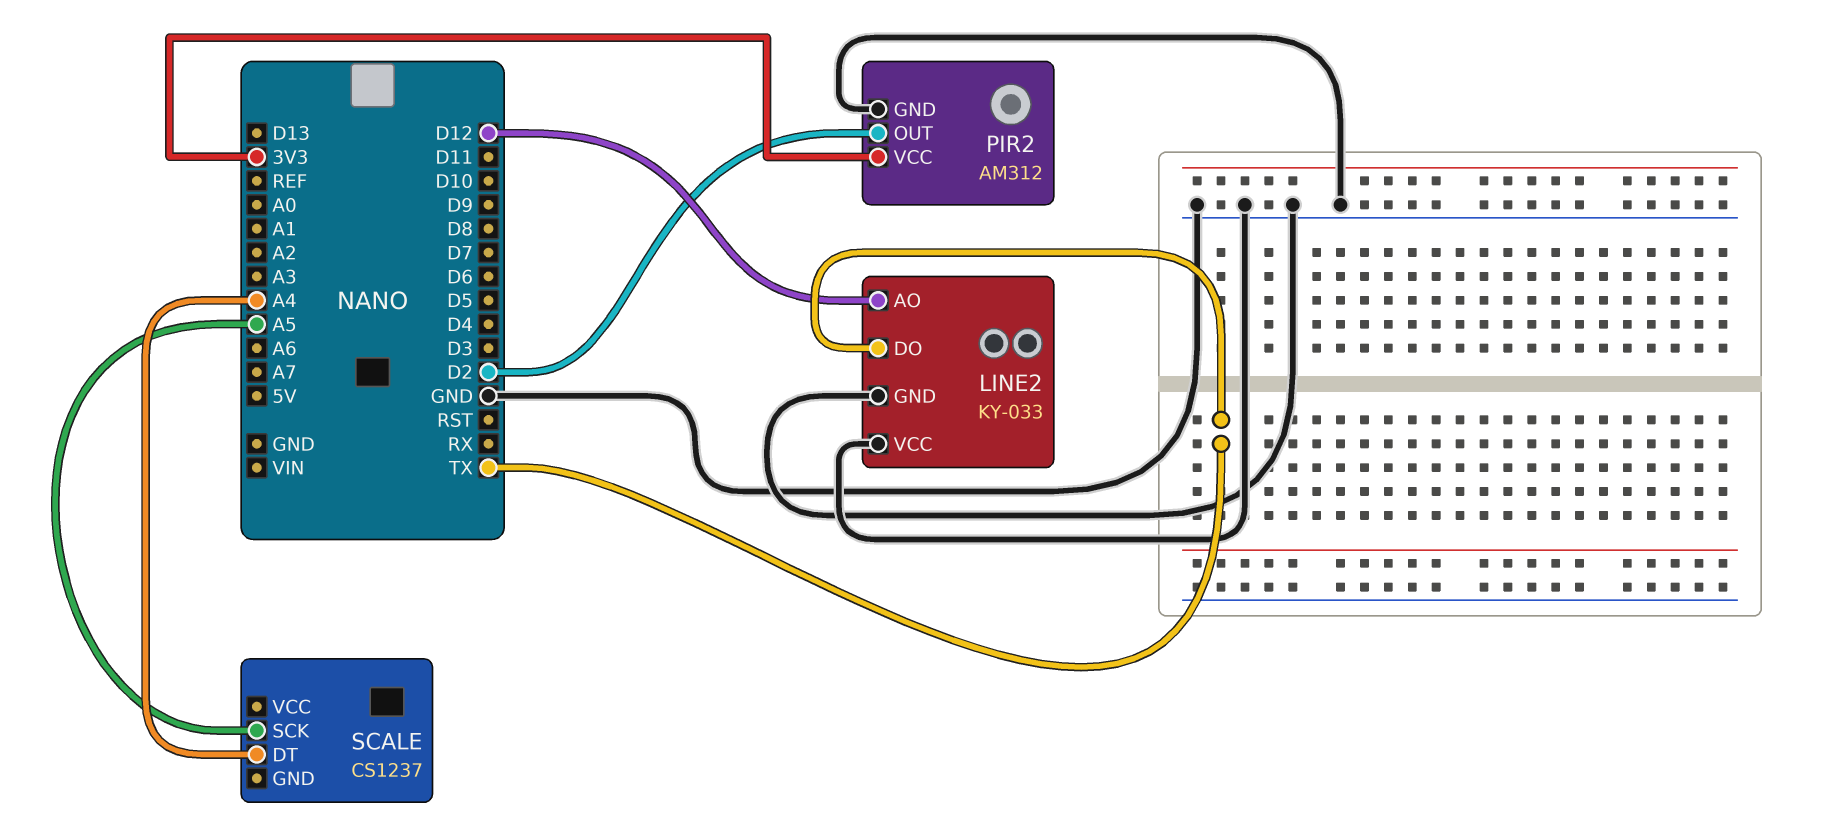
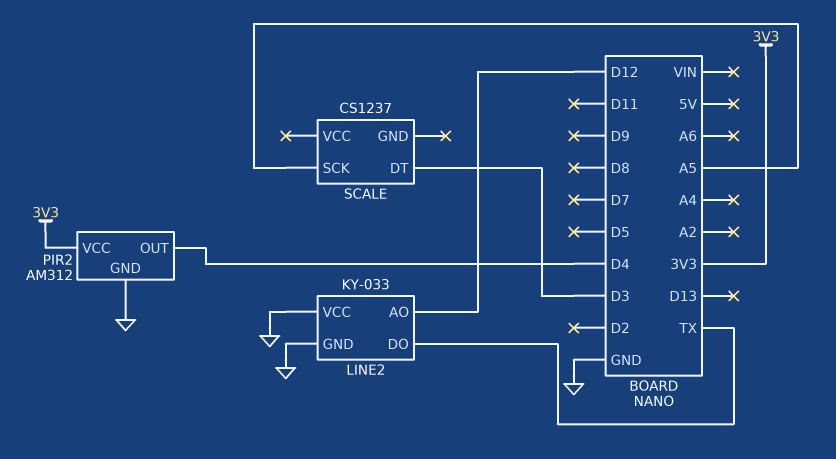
PIR2 pin OUT: D2 -> D4
SCALE pin DT: A4 -> D3

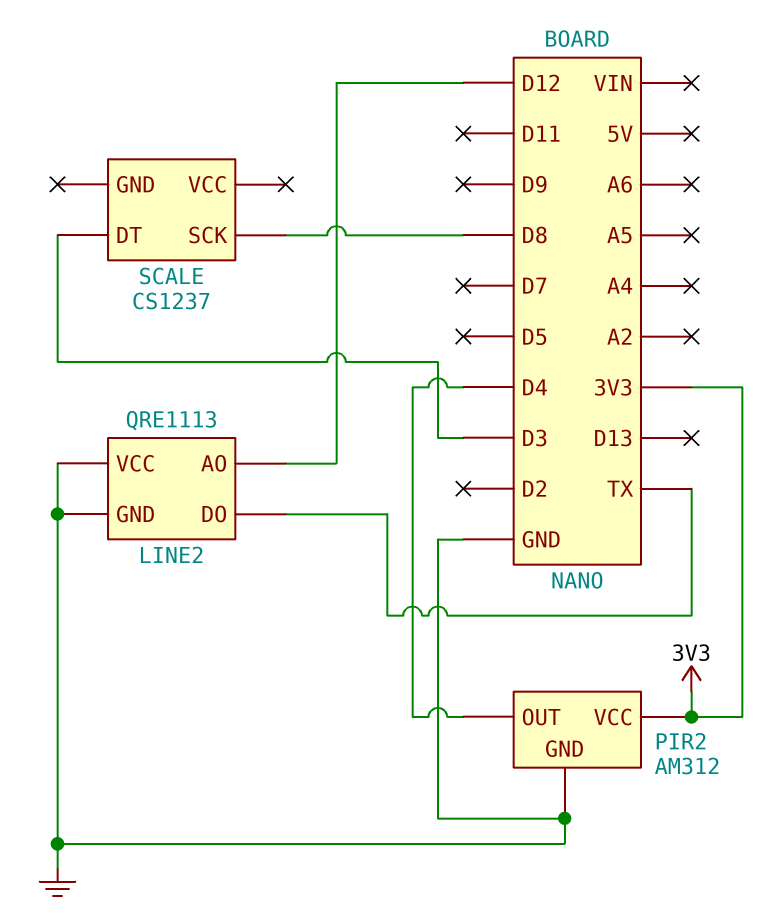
LINE2: KY-033 -> QRE1113
SCALE pin SCK: A5 -> D8

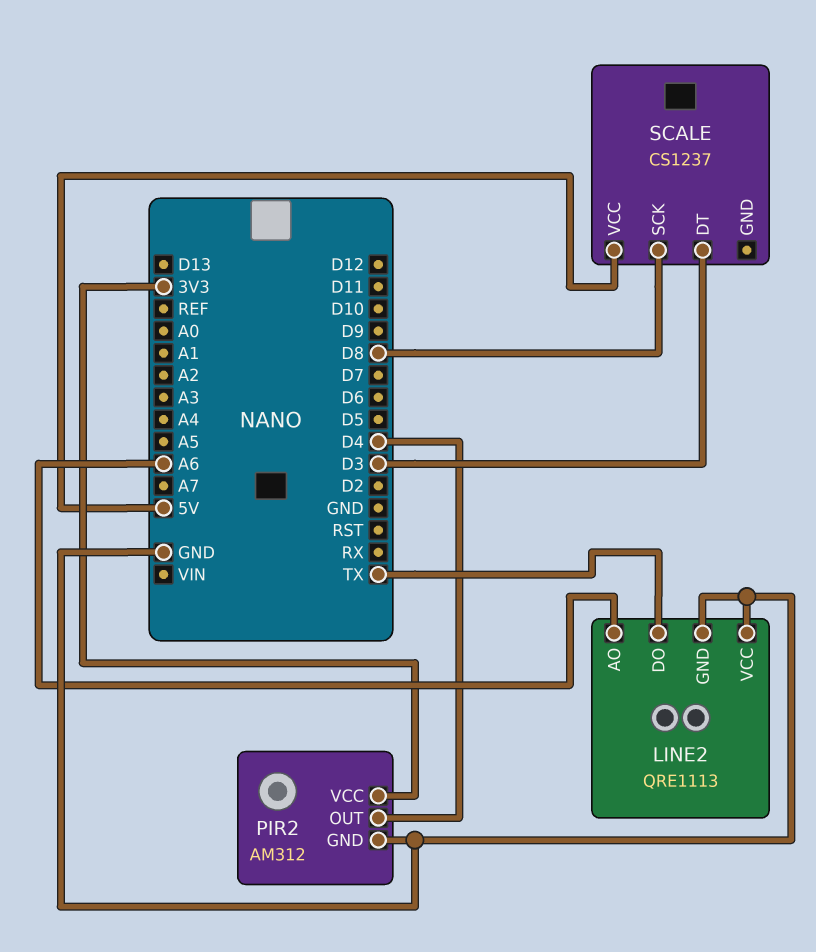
LINE2 pin AO: D12 -> A6
SCALE pin VCC: none -> 5V

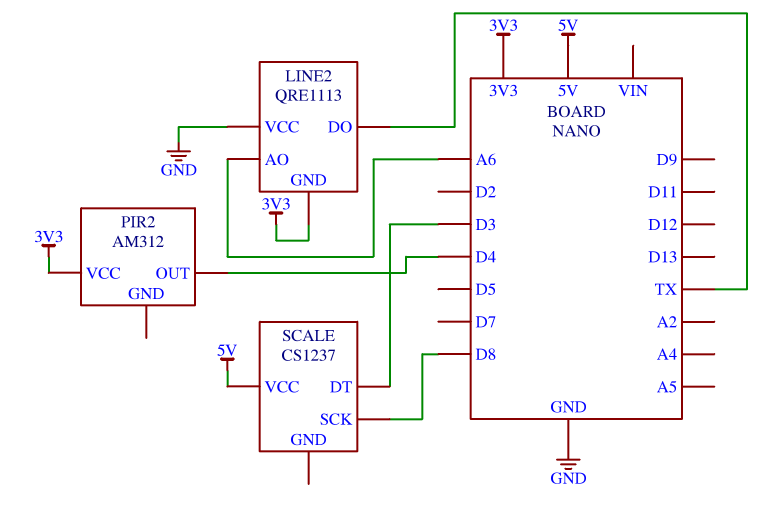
LINE2 pin GND: GND -> 3V3
PIR2 pin GND: GND -> none

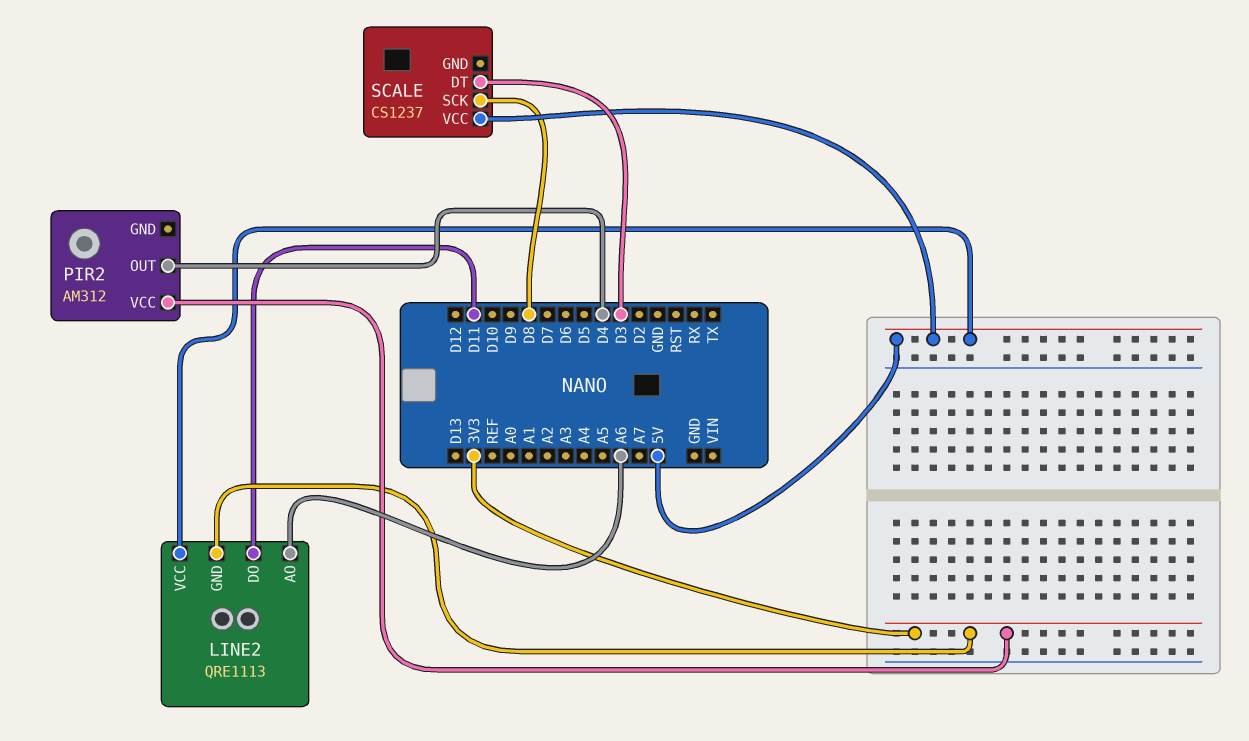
LINE2 pin DO: TX -> D11
LINE2 pin VCC: GND -> 5V

